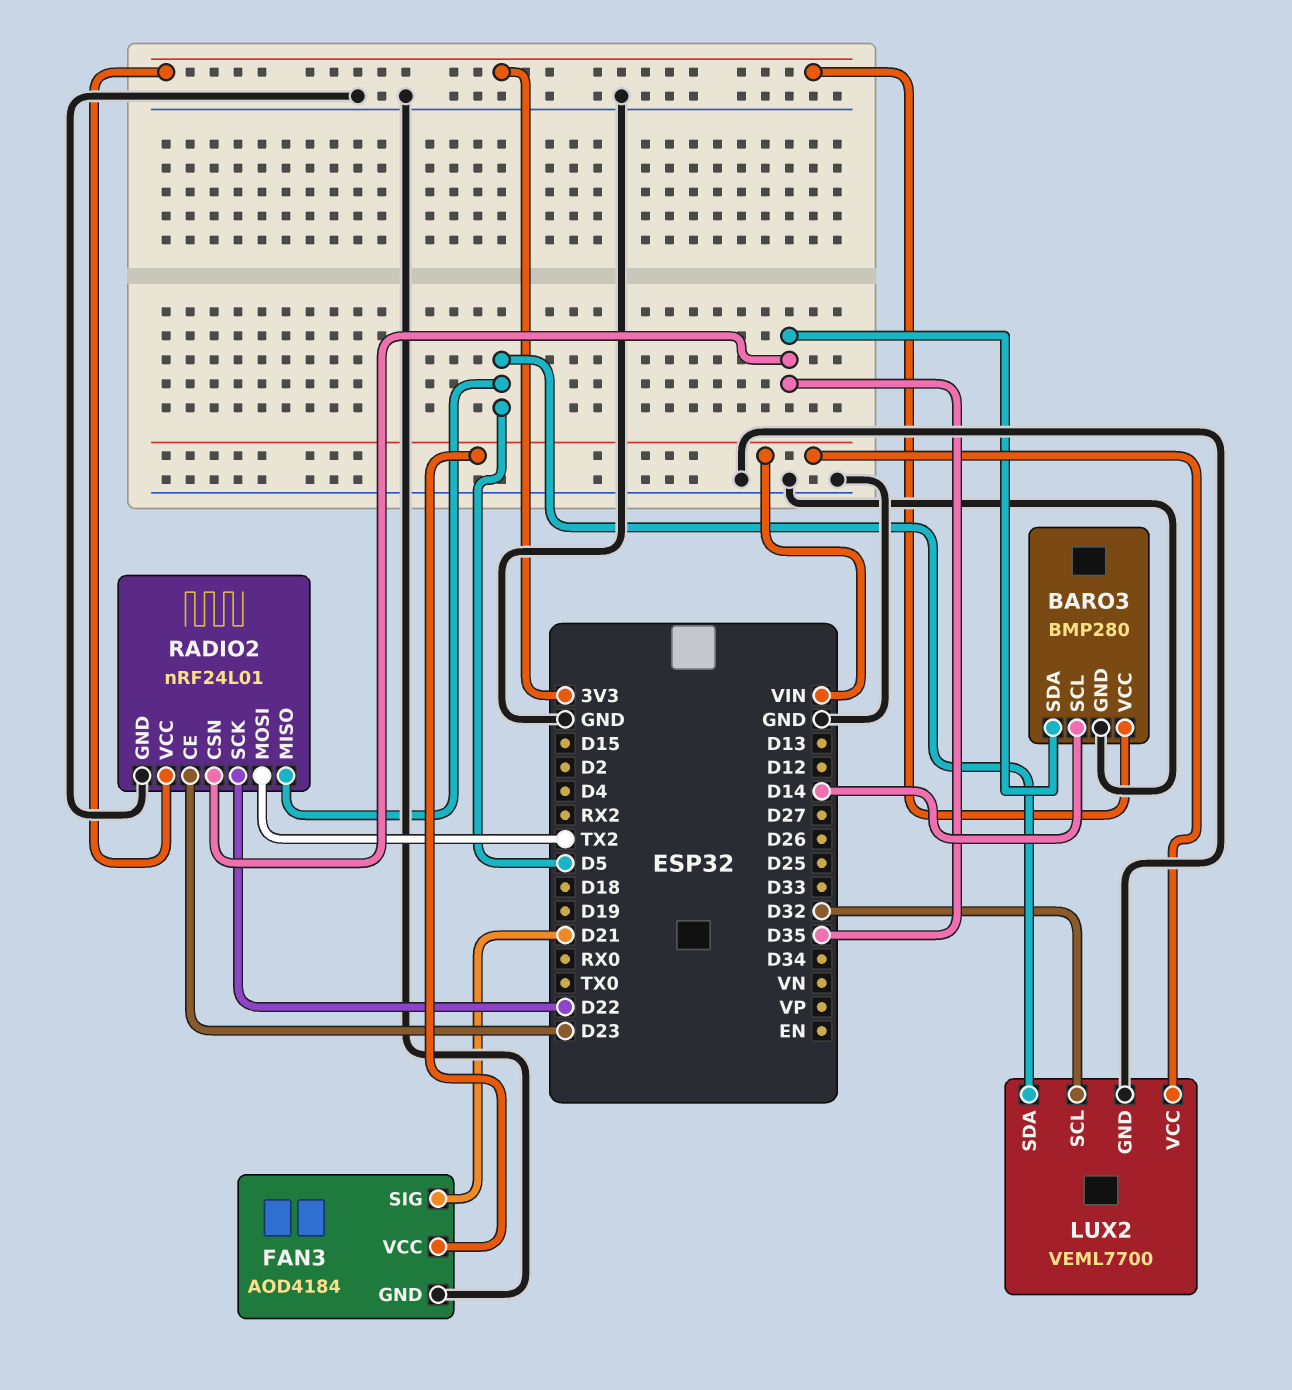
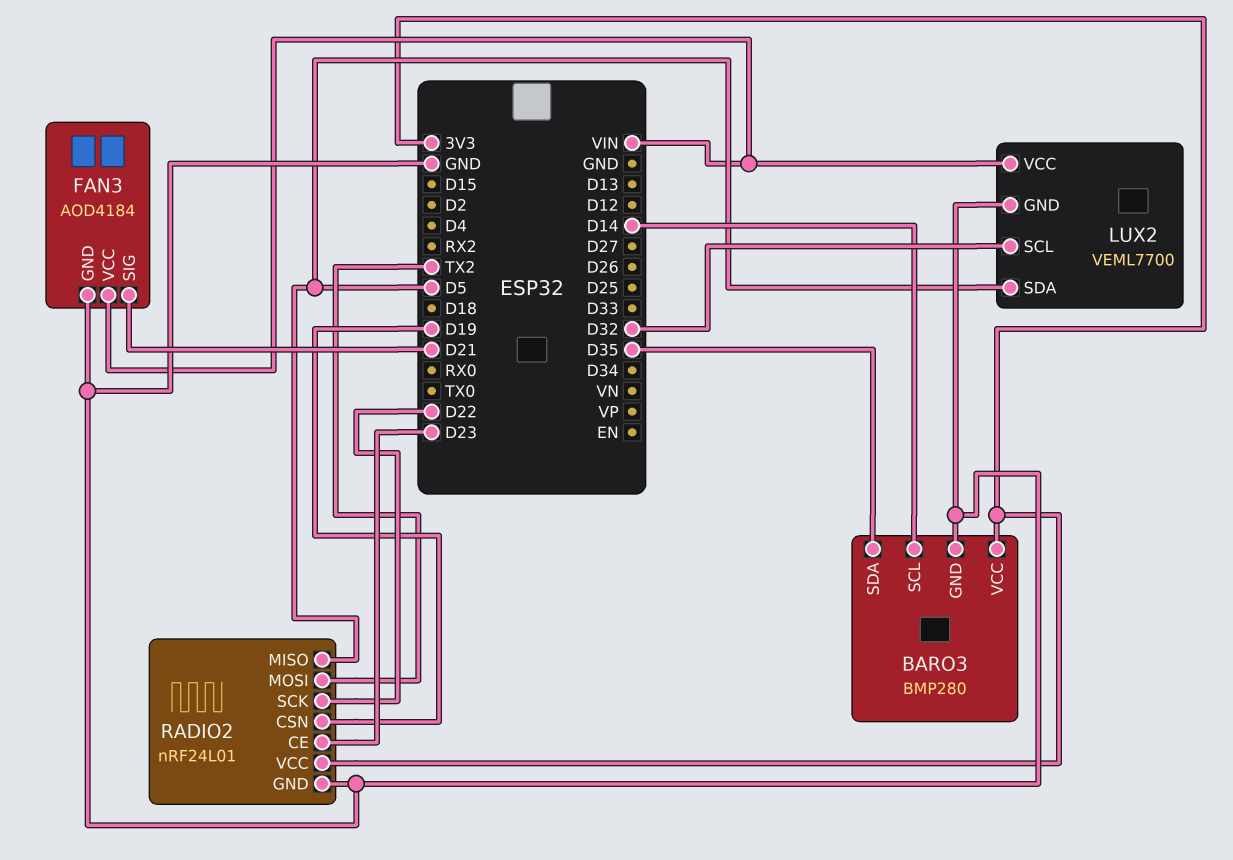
RADIO2 pin CSN: D35 -> D19

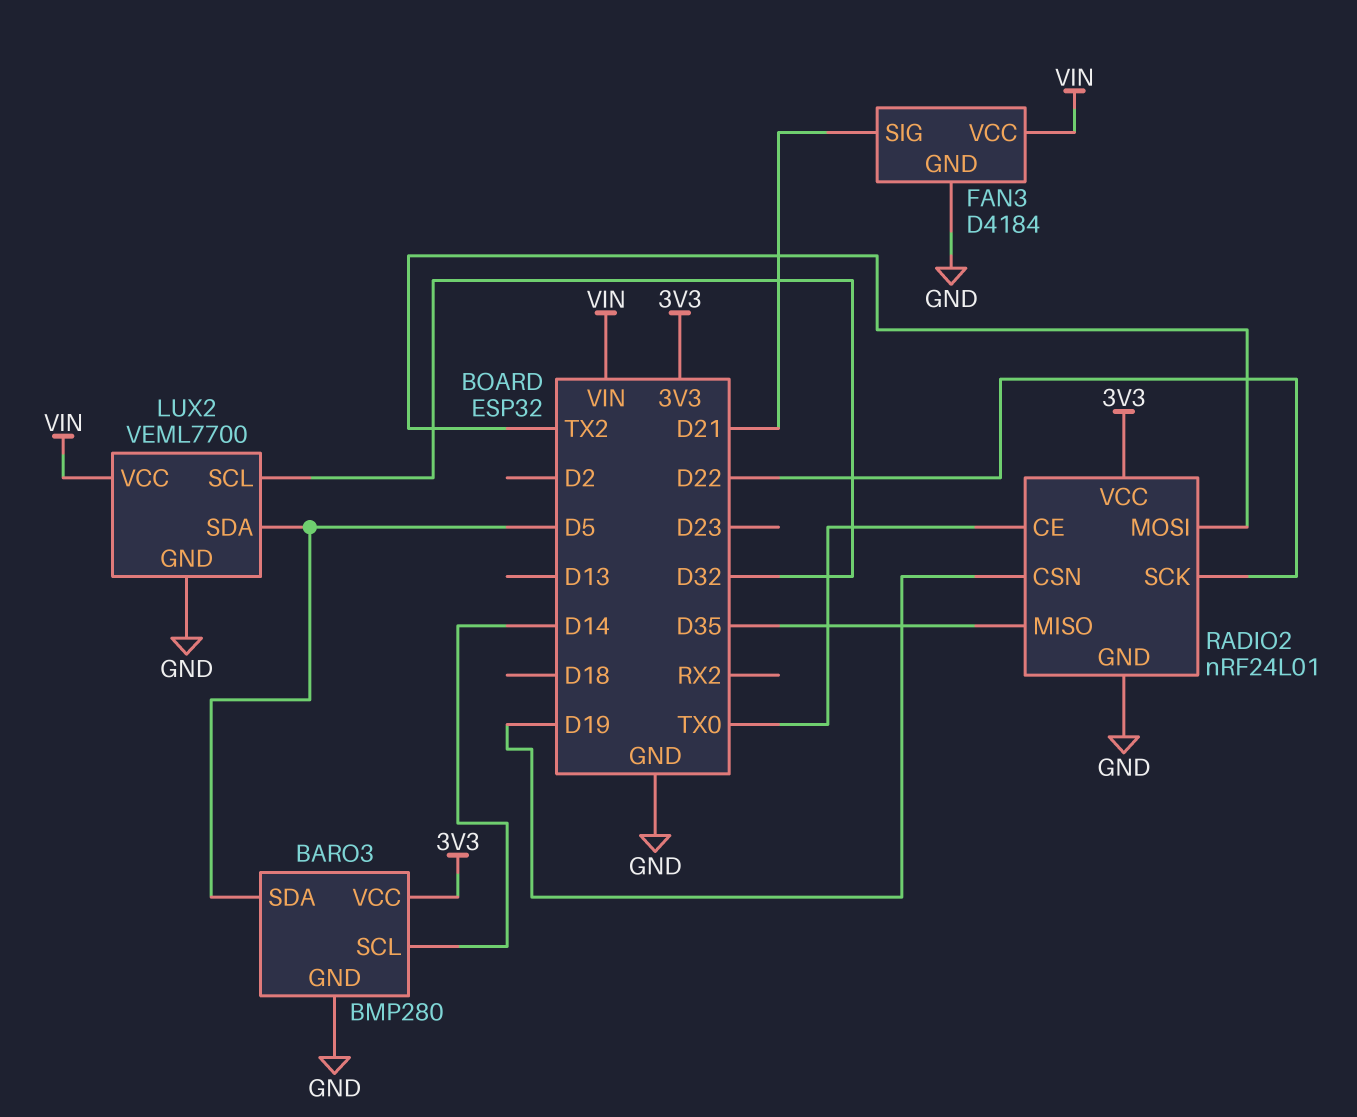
BARO3 pin SDA: D35 -> D5
FAN3: AOD4184 -> D4184
RADIO2 pin CE: D23 -> TX0
RADIO2 pin MISO: D5 -> D35

